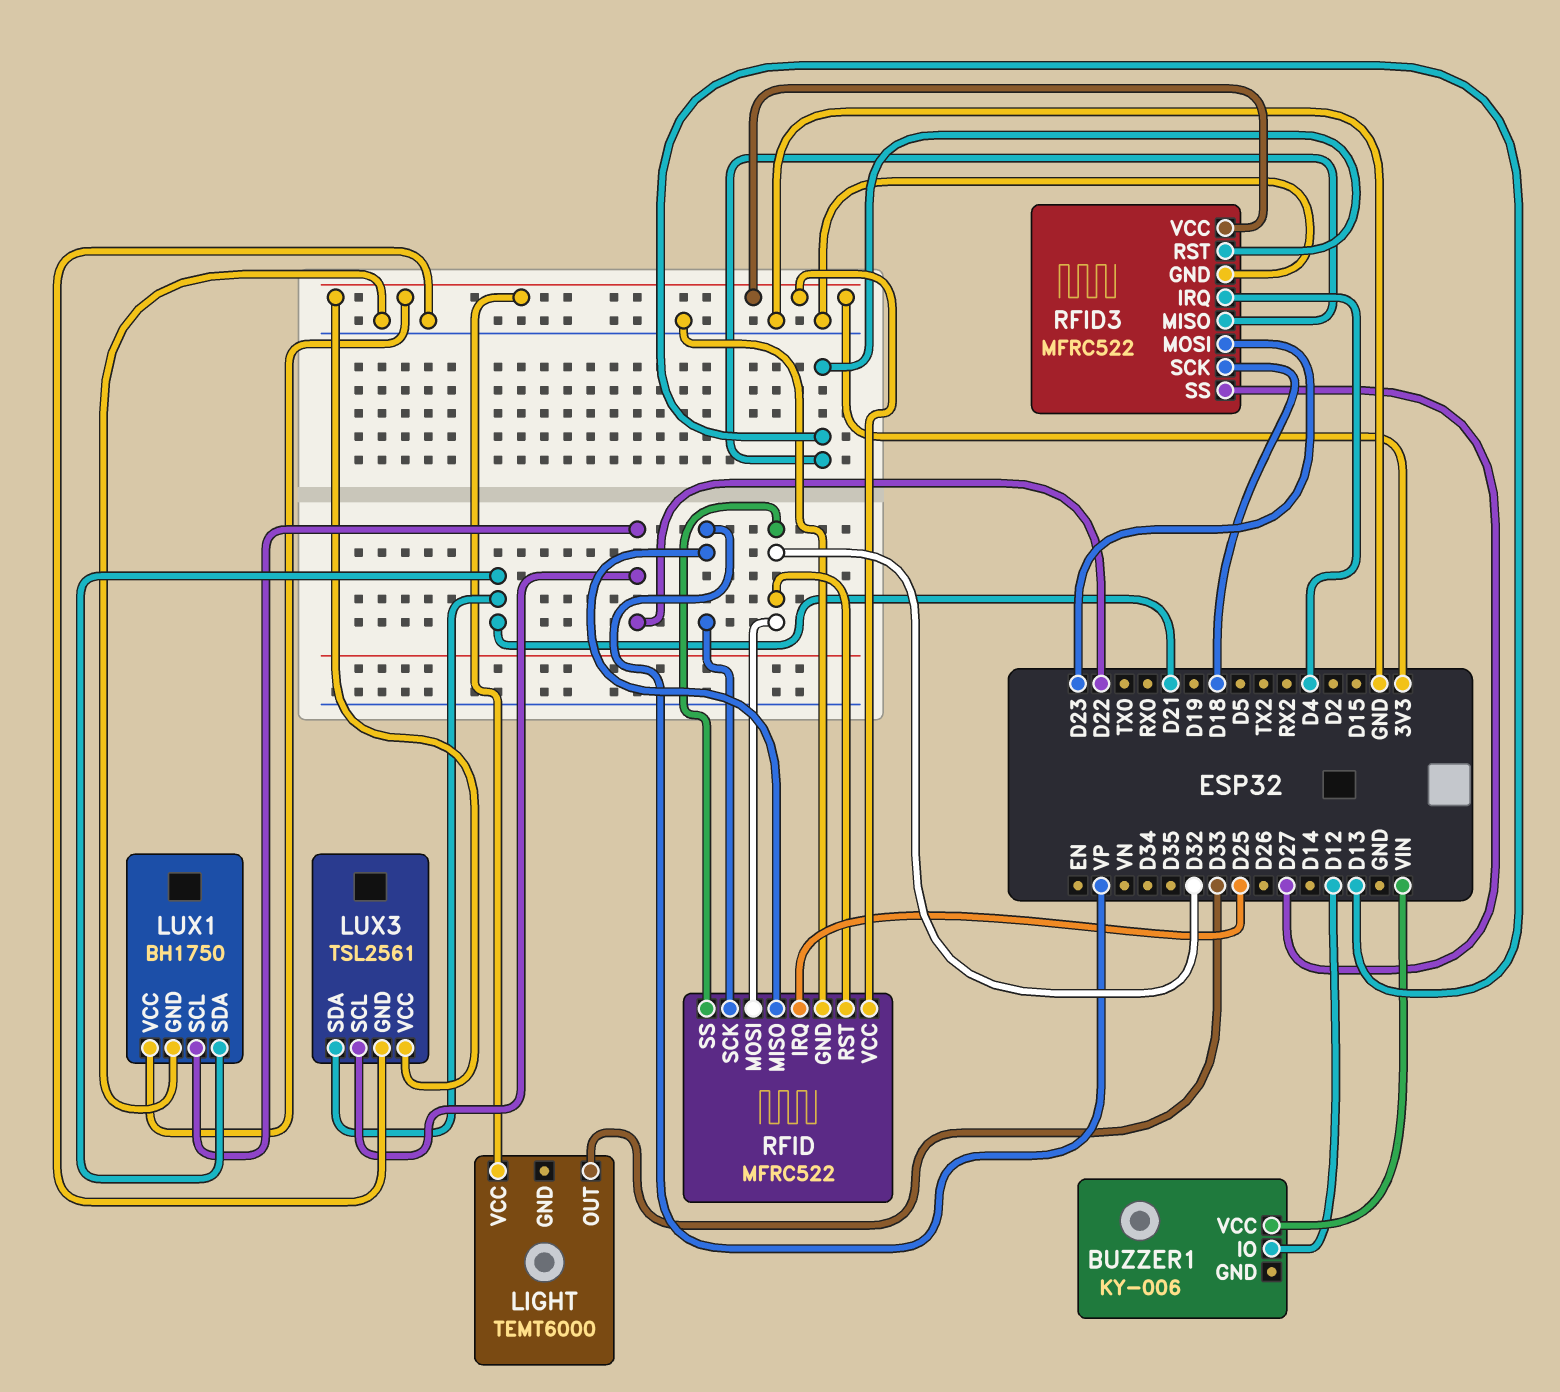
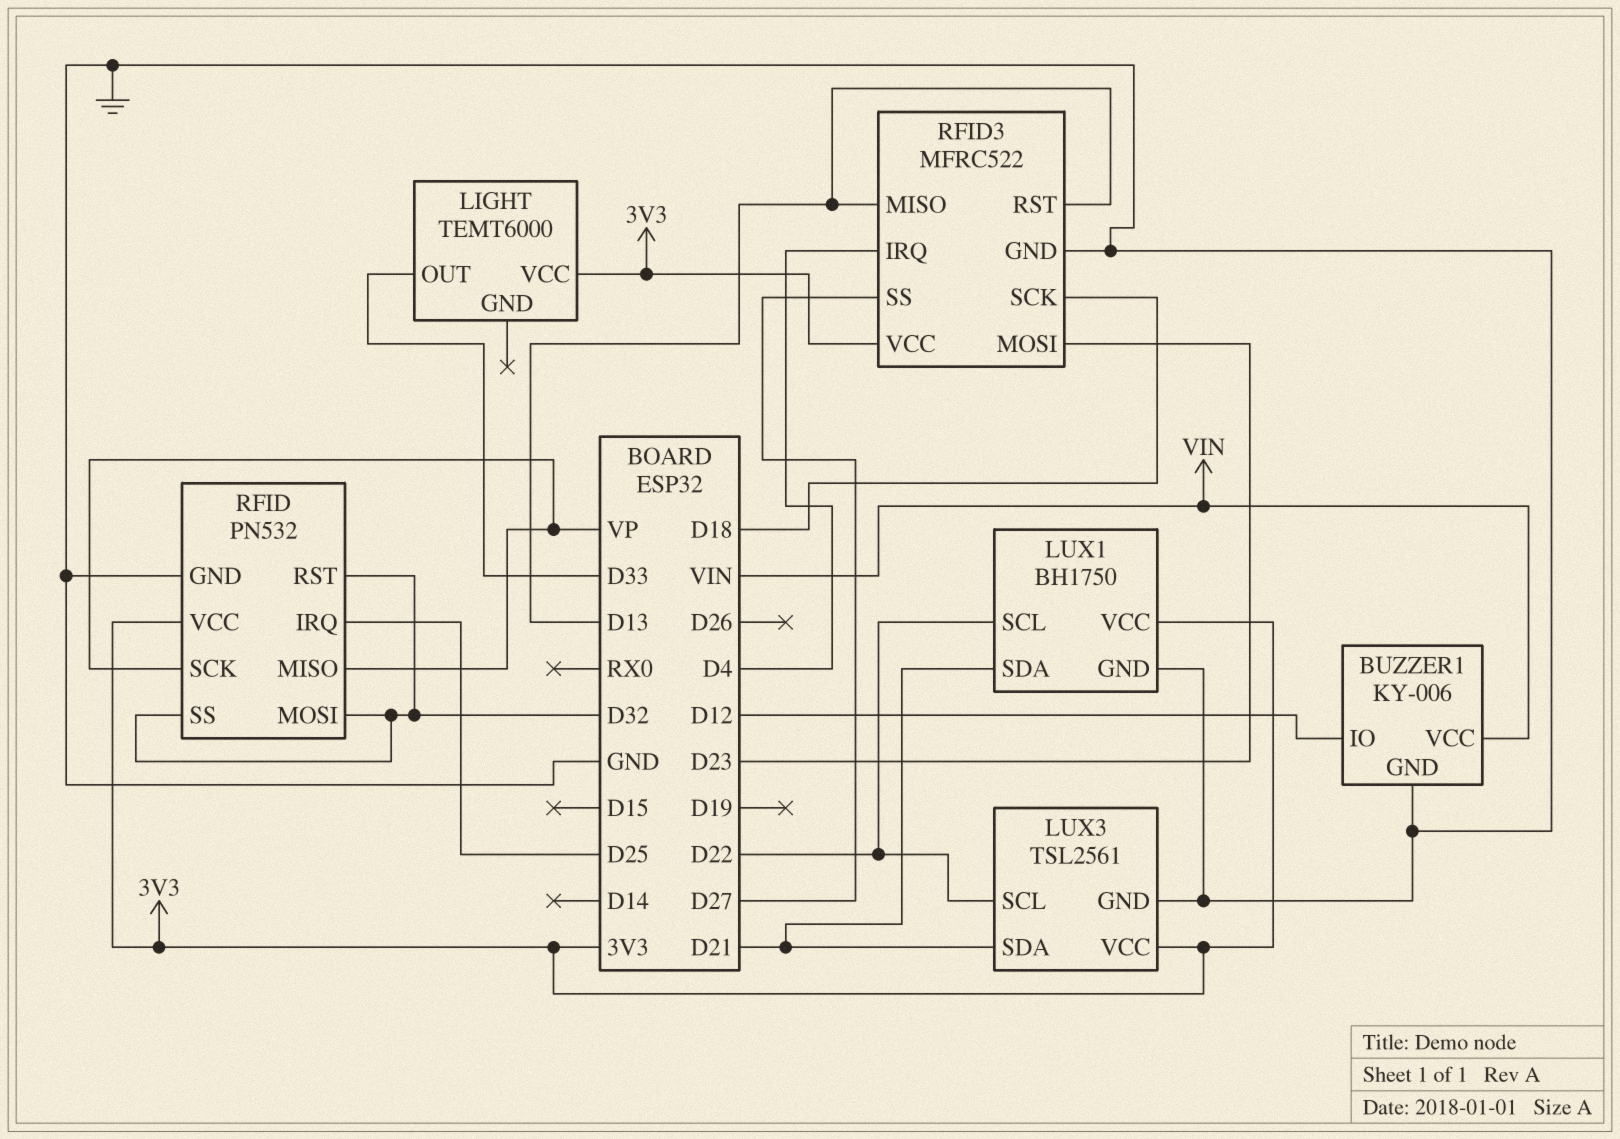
BUZZER1 pin GND: none -> GND
RFID: MFRC522 -> PN532

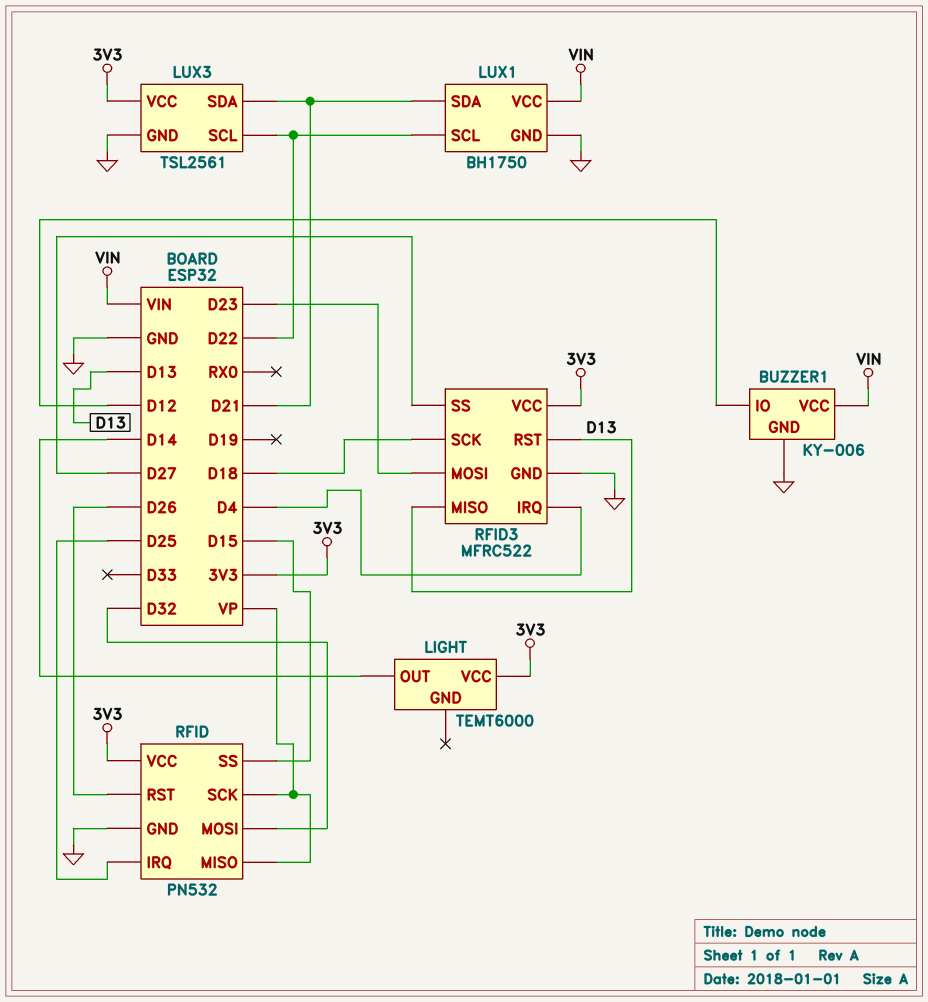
LIGHT pin OUT: D33 -> D14
LUX1 pin VCC: 3V3 -> VIN
RFID pin RST: D32 -> D26
RFID pin SS: D32 -> D15

